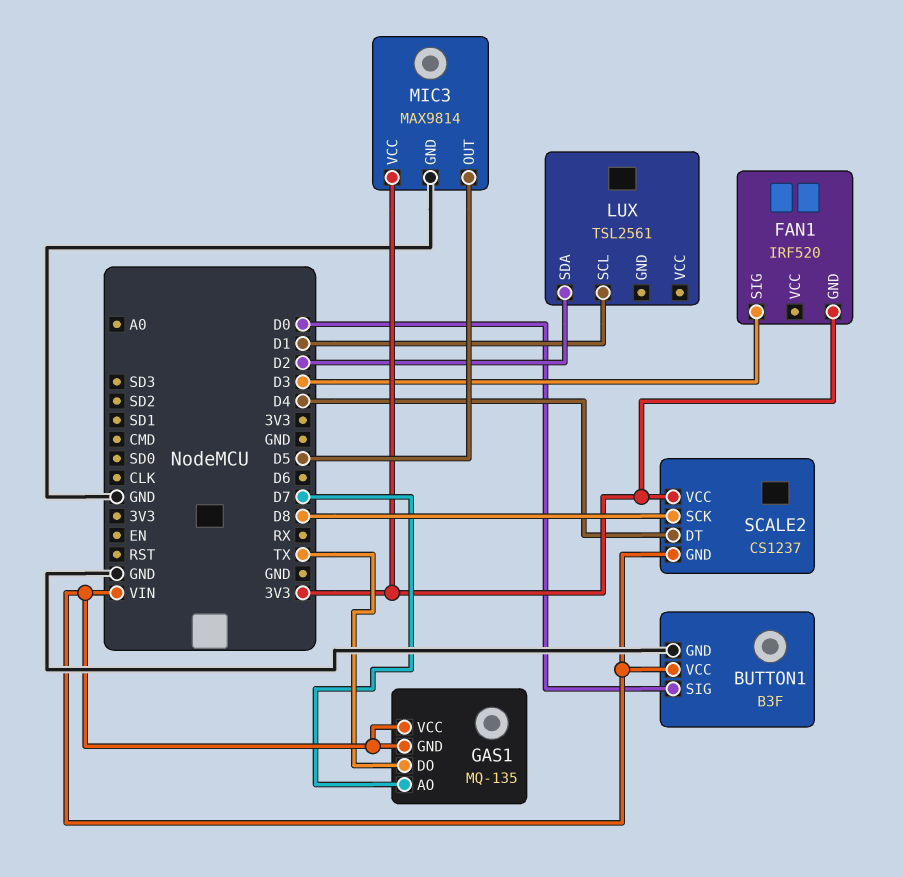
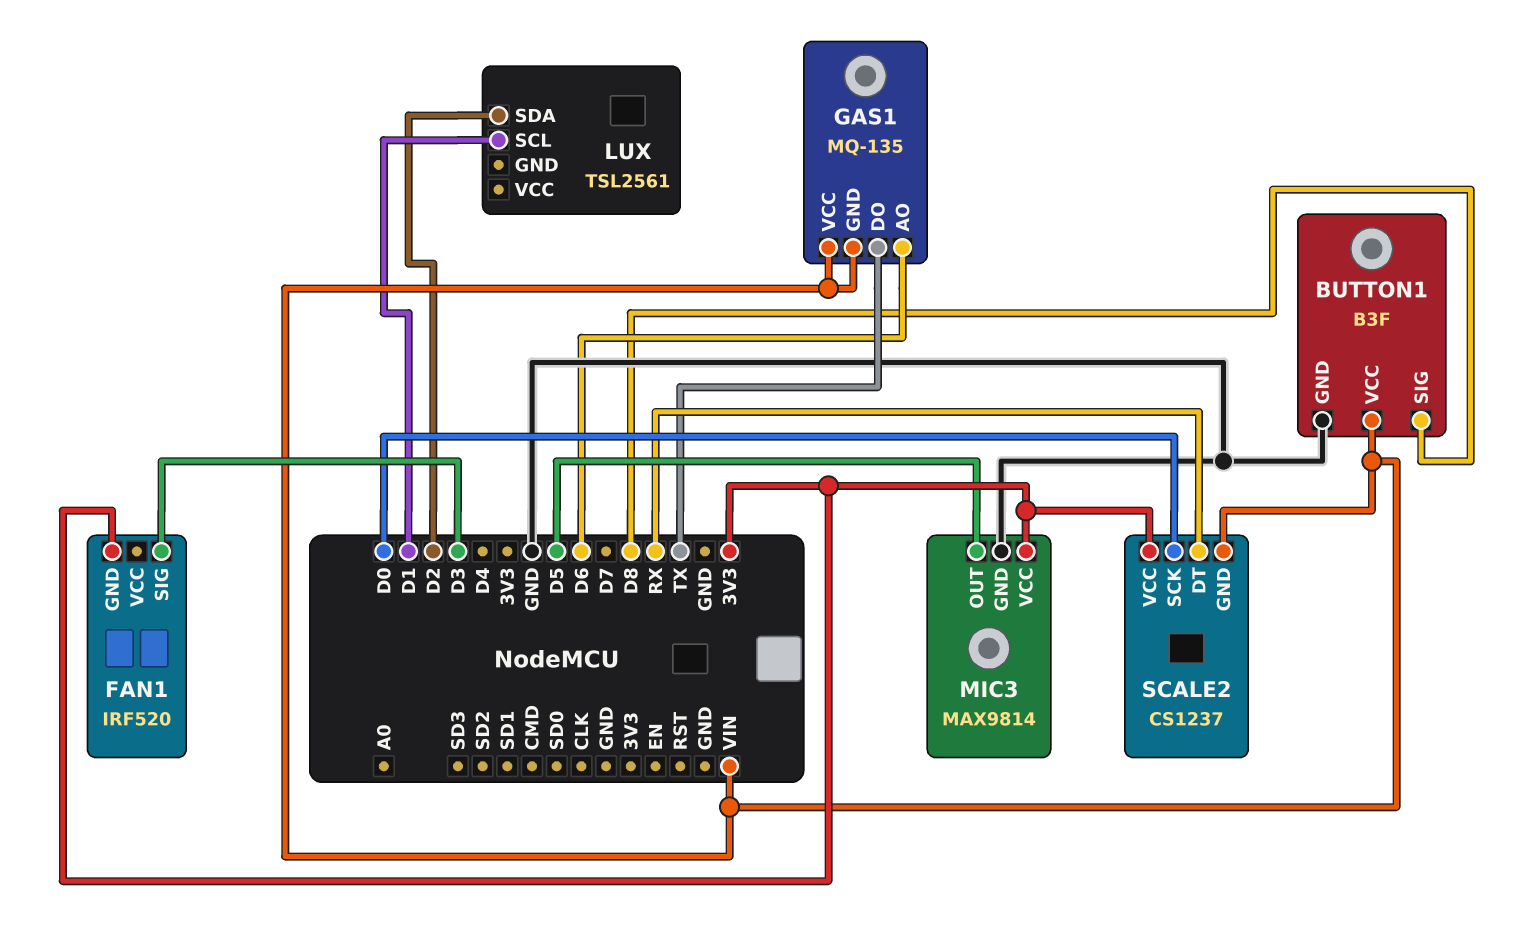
BUTTON1 pin SIG: D0 -> D8
GAS1 pin AO: D7 -> D6
SCALE2 pin DT: D4 -> RX
SCALE2 pin SCK: D8 -> D0

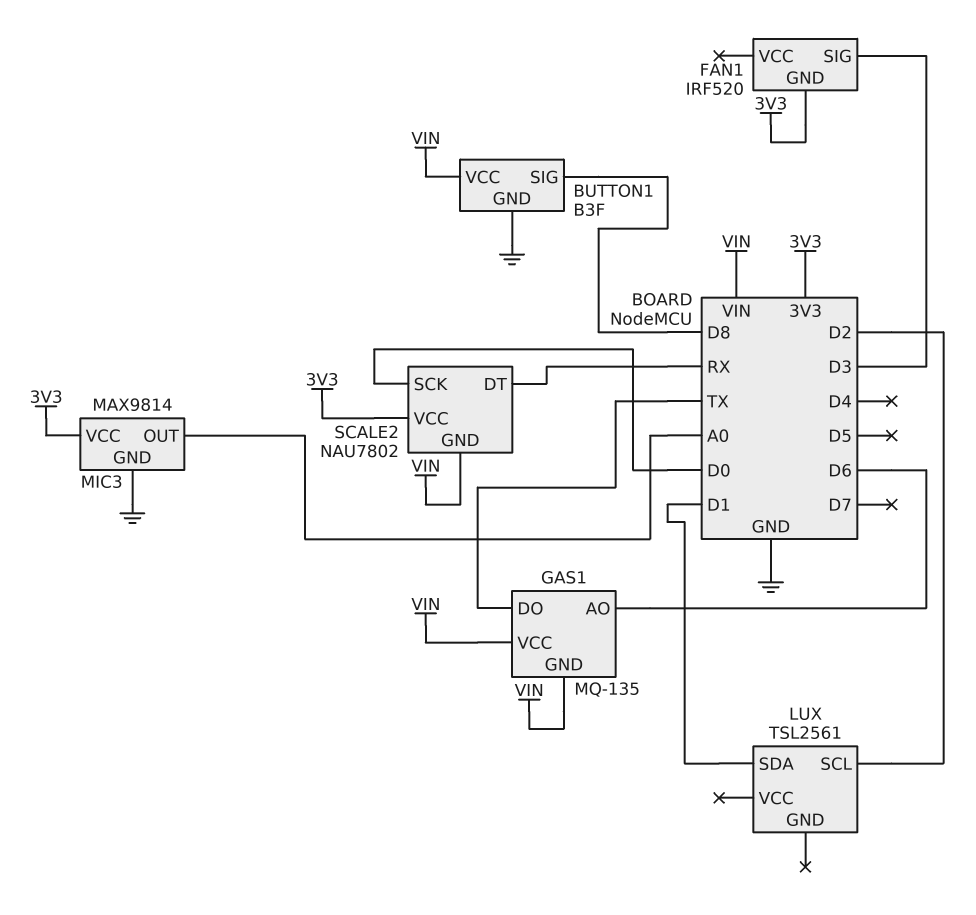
LUX pin SCL: D1 -> D2
LUX pin SDA: D2 -> D1
MIC3 pin OUT: D5 -> A0
SCALE2: CS1237 -> NAU7802

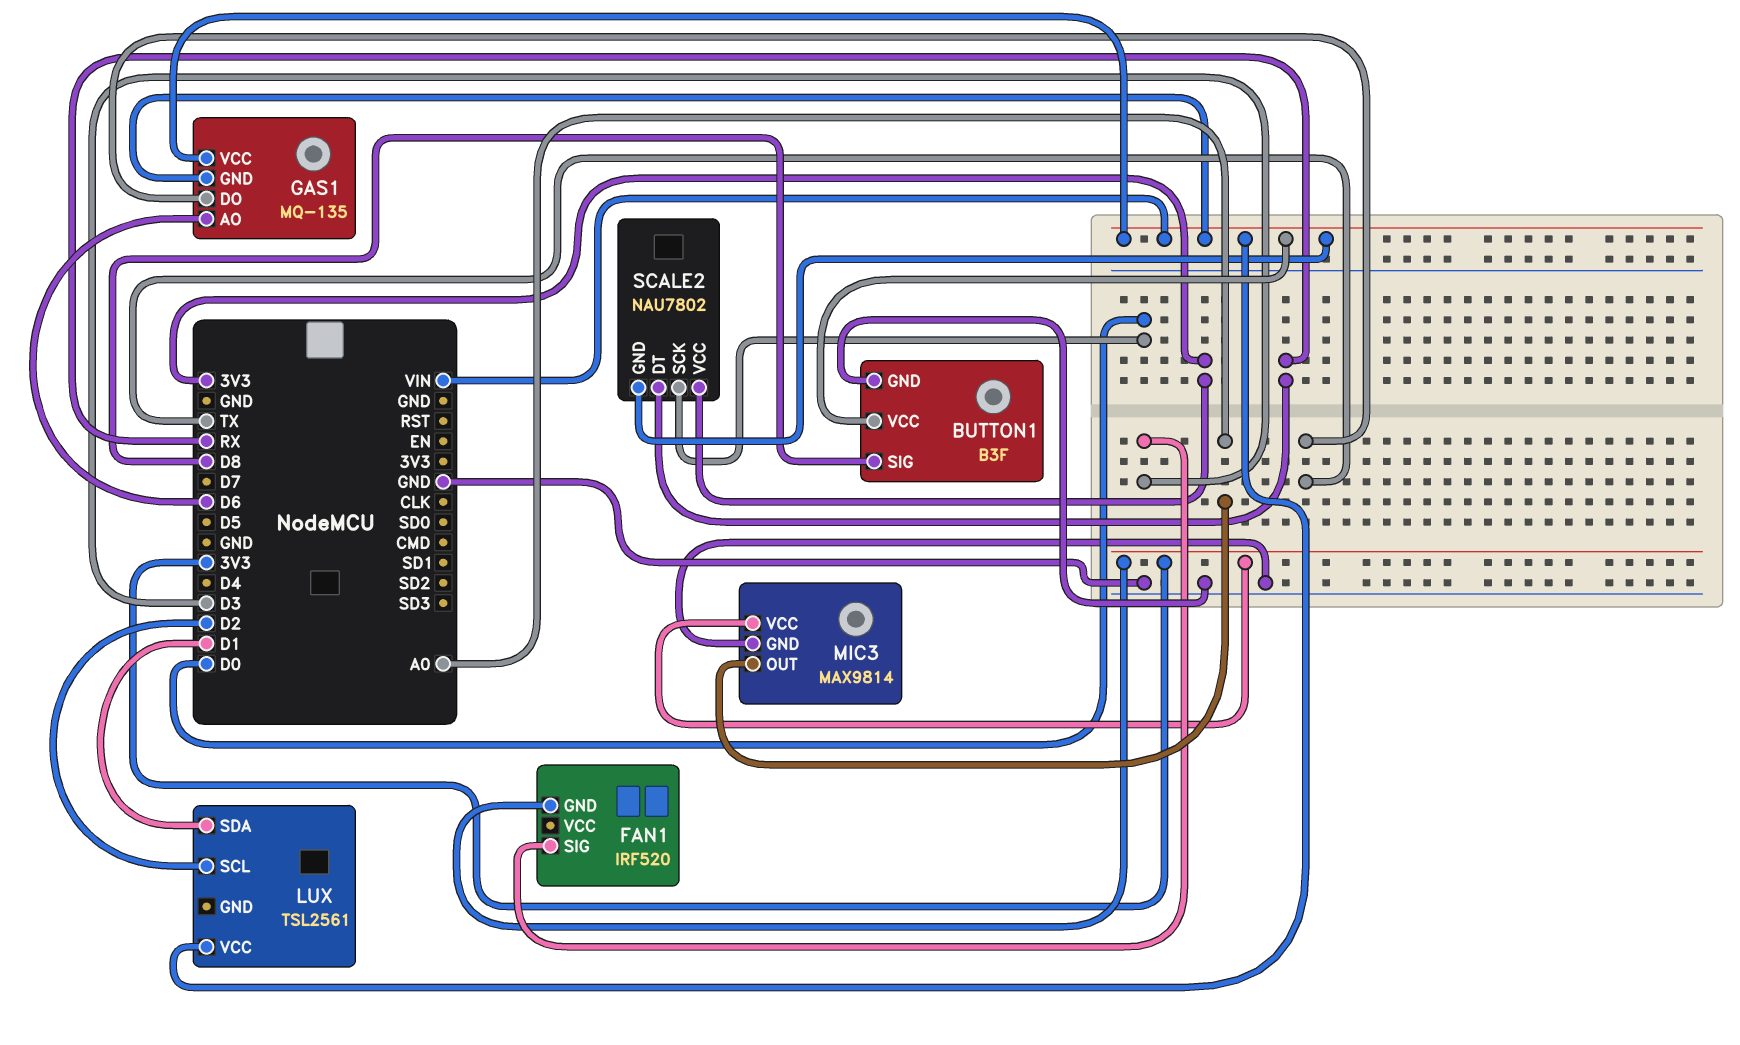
LUX pin VCC: none -> VIN

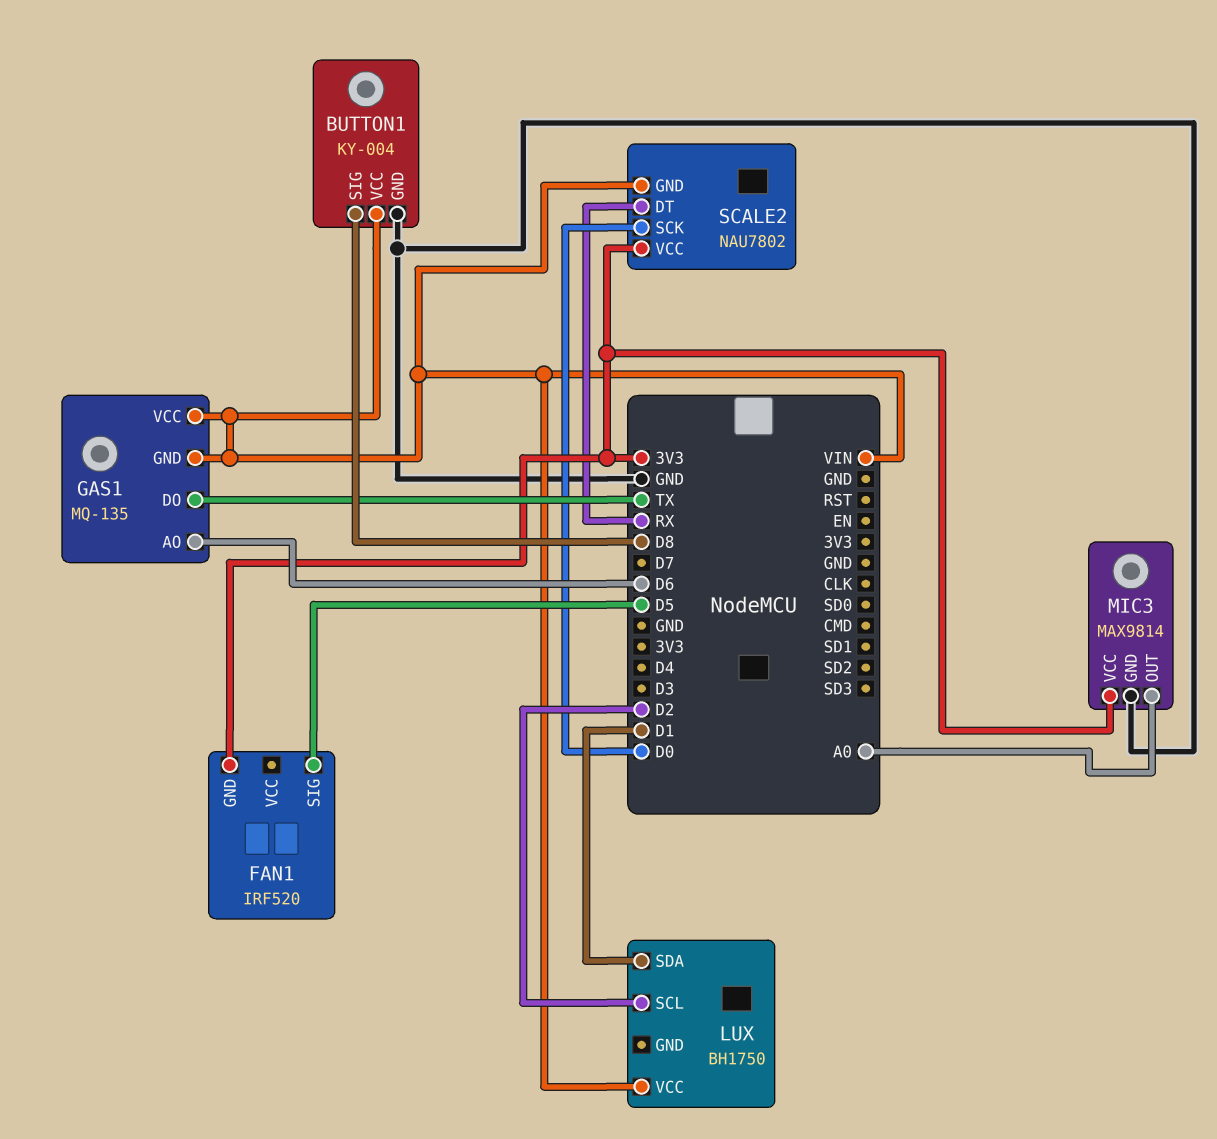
BUTTON1: B3F -> KY-004
FAN1 pin SIG: D3 -> D5
LUX: TSL2561 -> BH1750

